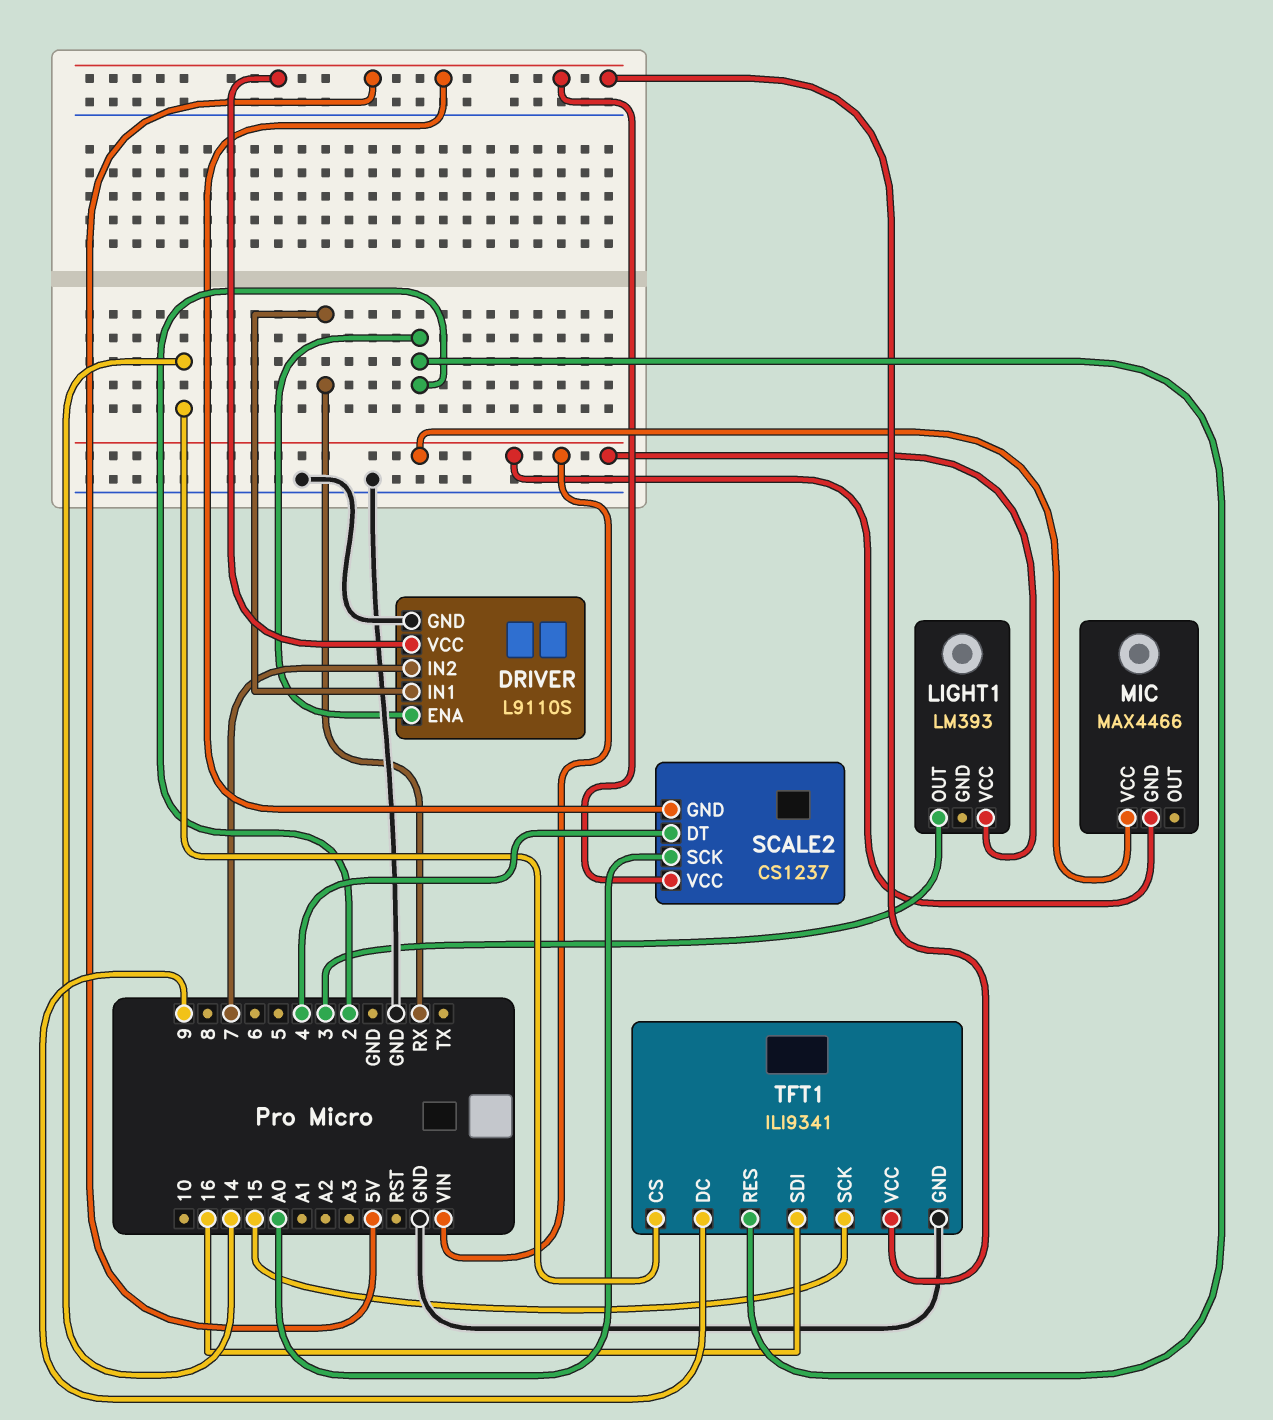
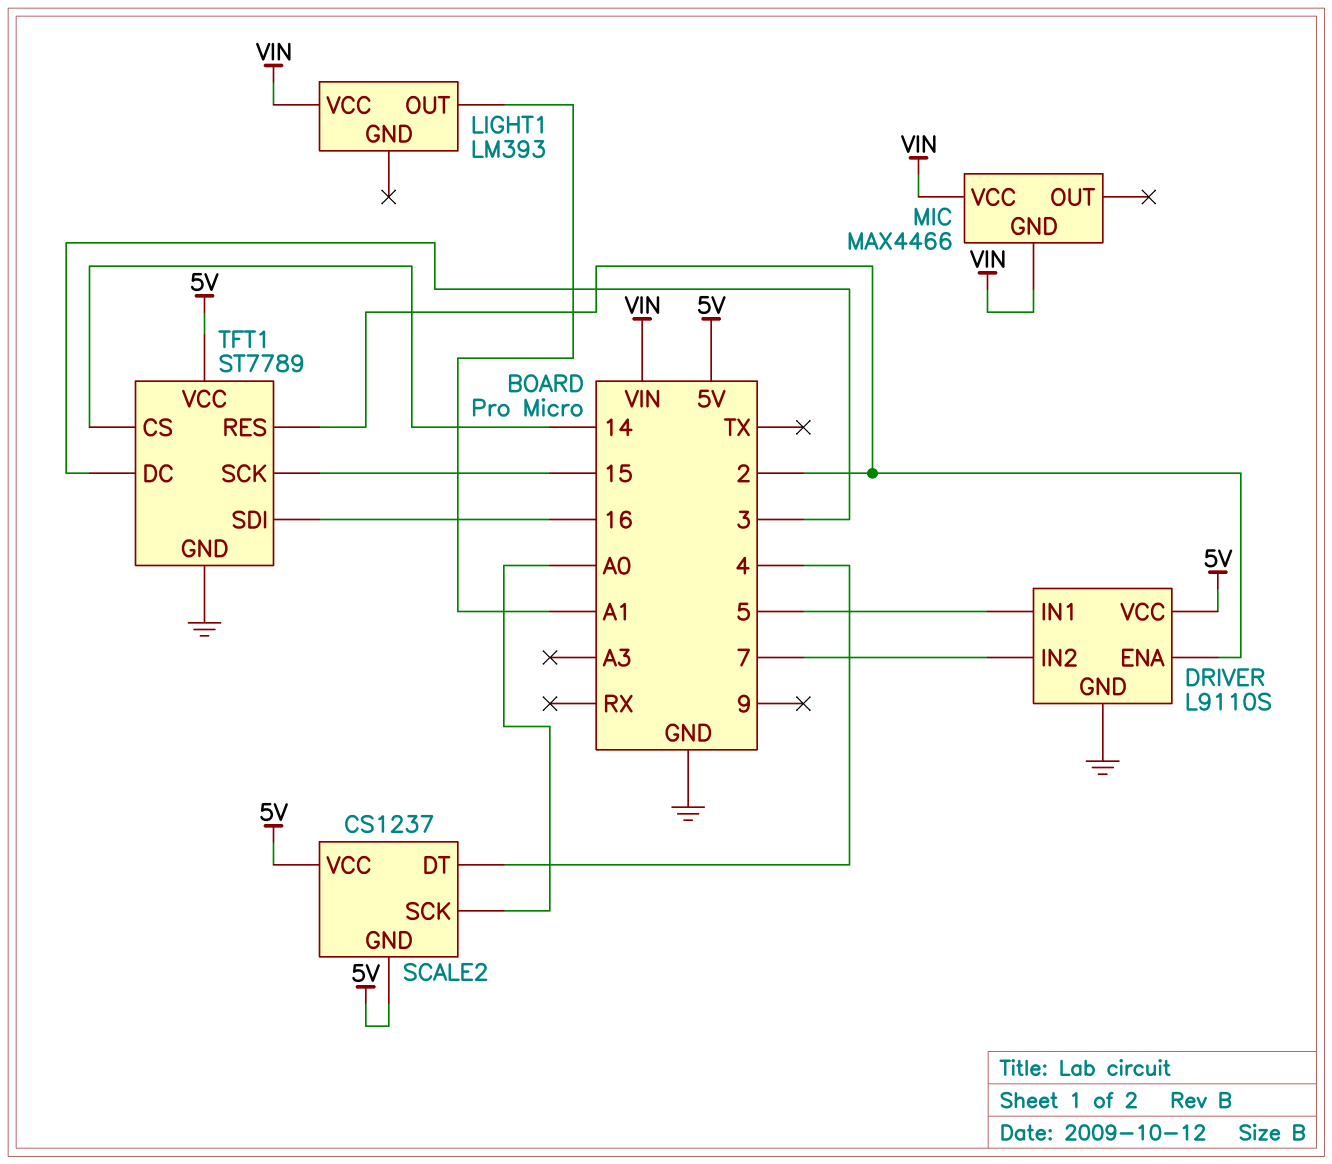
DRIVER pin IN1: RX -> 5
LIGHT1 pin OUT: 3 -> A1
TFT1: ILI9341 -> ST7789
TFT1 pin DC: 9 -> 3

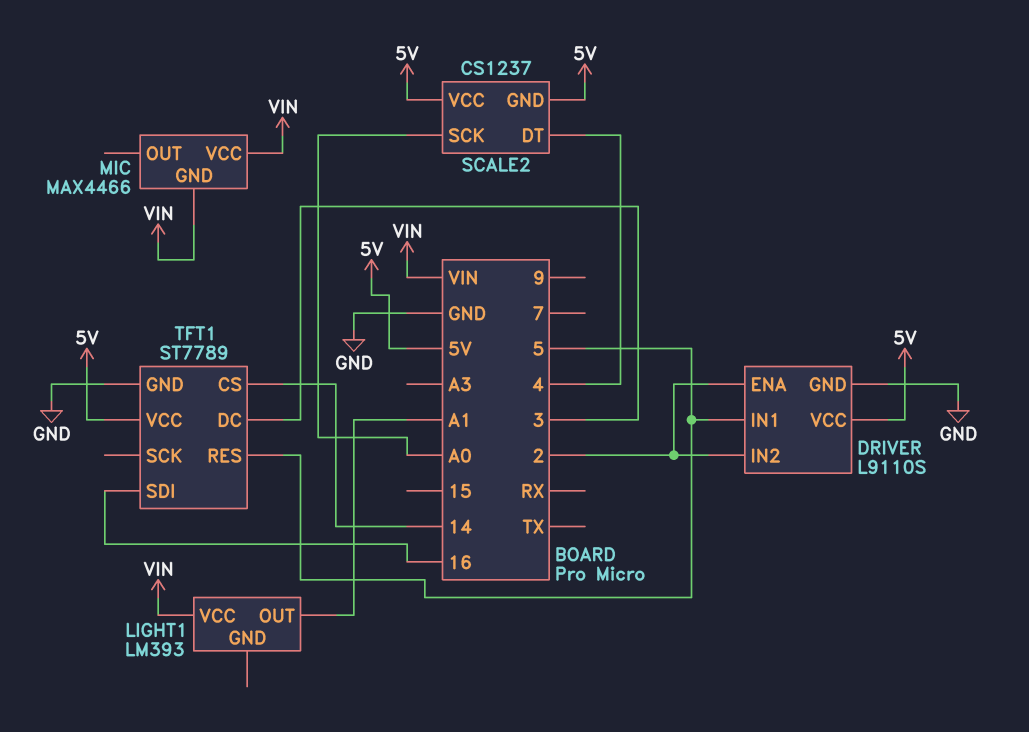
DRIVER pin IN2: 7 -> 2
TFT1 pin RES: 2 -> 5
TFT1 pin SCK: 15 -> none

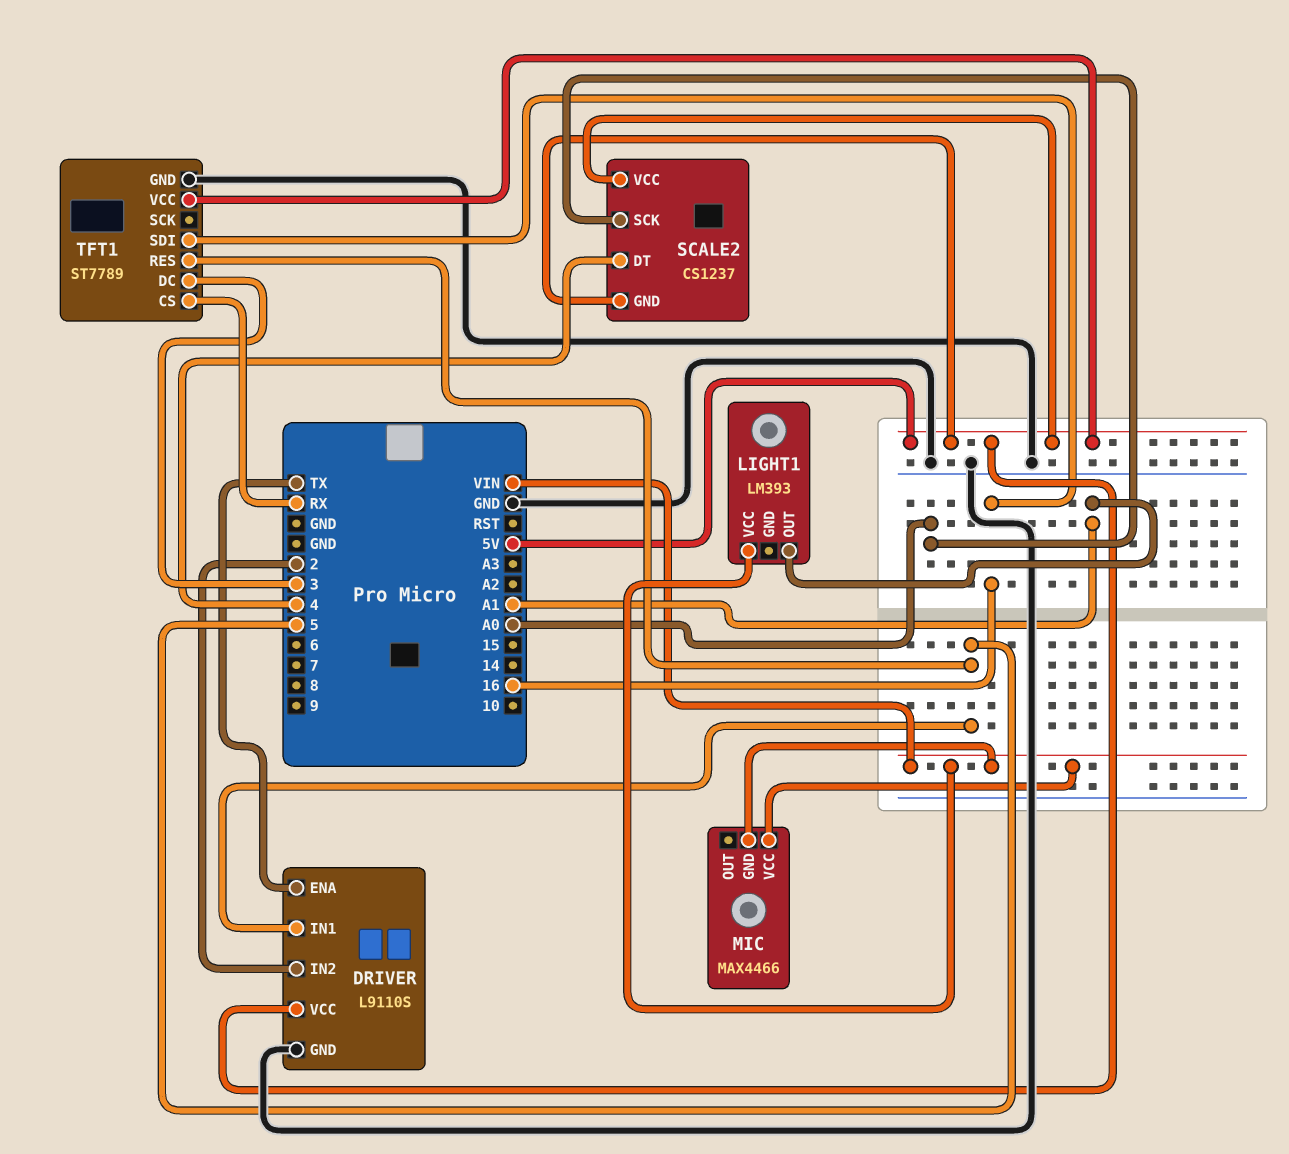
DRIVER pin ENA: 2 -> TX
TFT1 pin CS: 14 -> RX

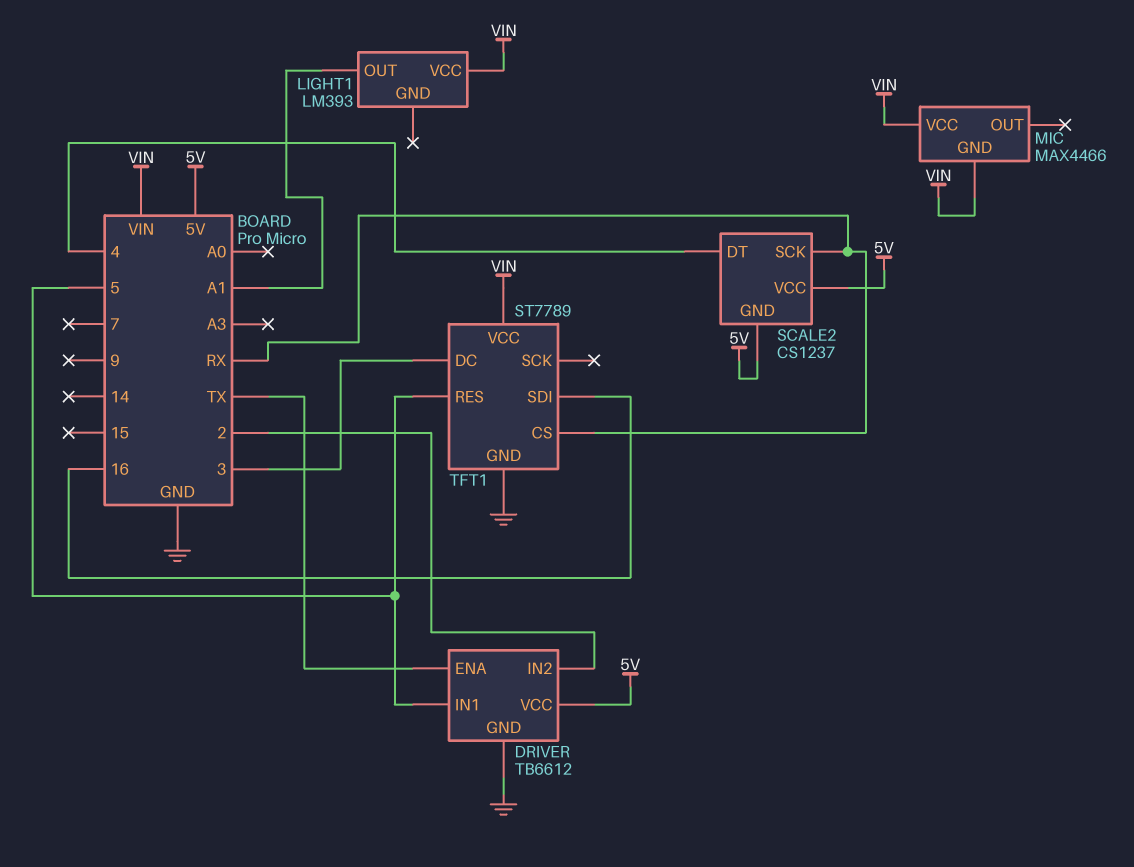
DRIVER: L9110S -> TB6612
SCALE2 pin SCK: A0 -> RX
TFT1 pin VCC: 5V -> VIN

